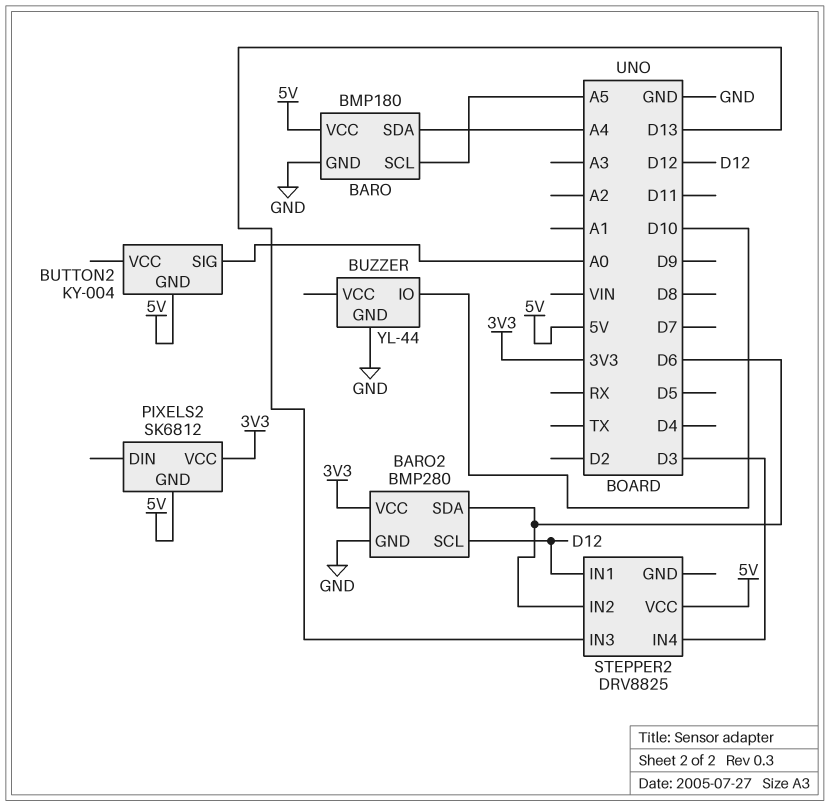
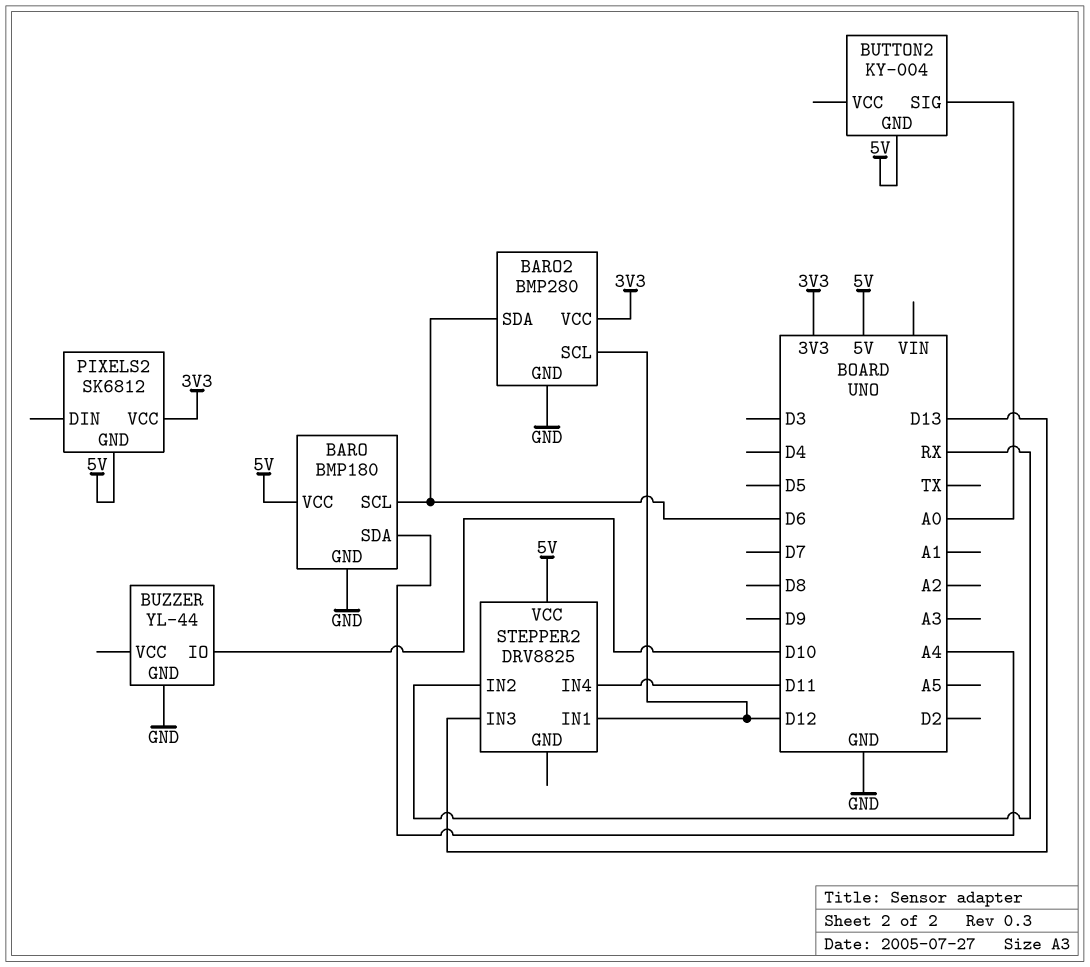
BARO pin SCL: A5 -> D6
STEPPER2 pin IN2: D6 -> RX
STEPPER2 pin IN4: D3 -> D11

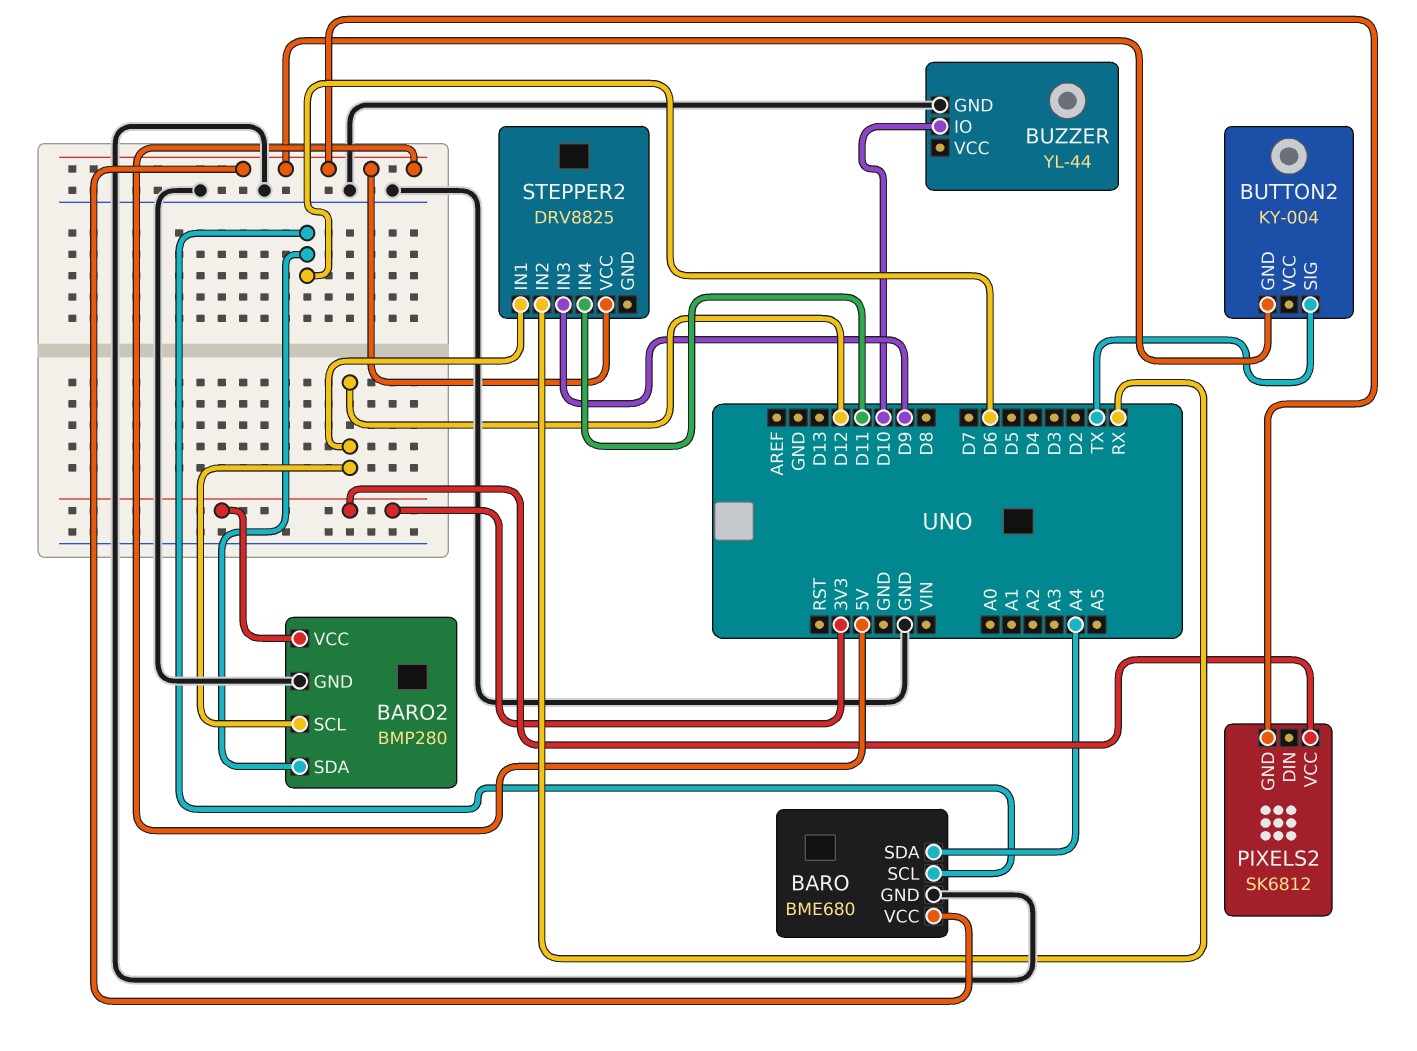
BARO: BMP180 -> BME680
BUTTON2 pin SIG: A0 -> TX
STEPPER2 pin IN3: D13 -> D9

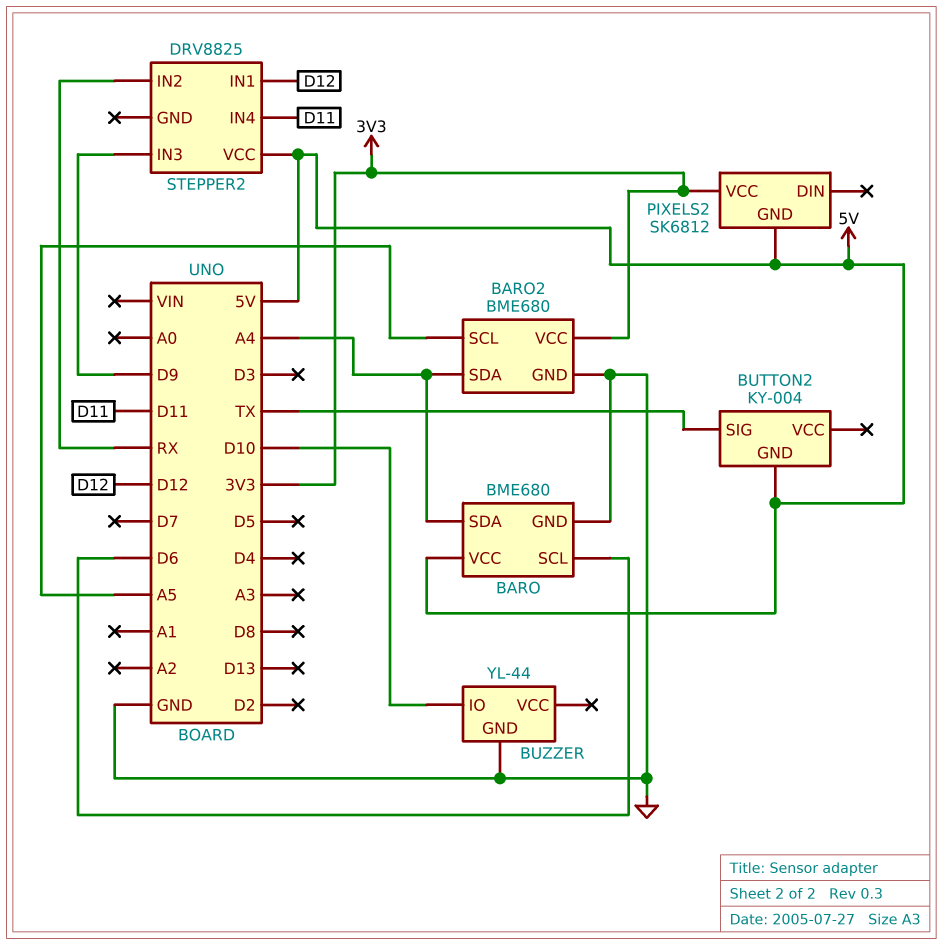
BARO2: BMP280 -> BME680
BARO2 pin SCL: D12 -> A5
BARO2 pin SDA: D6 -> A4

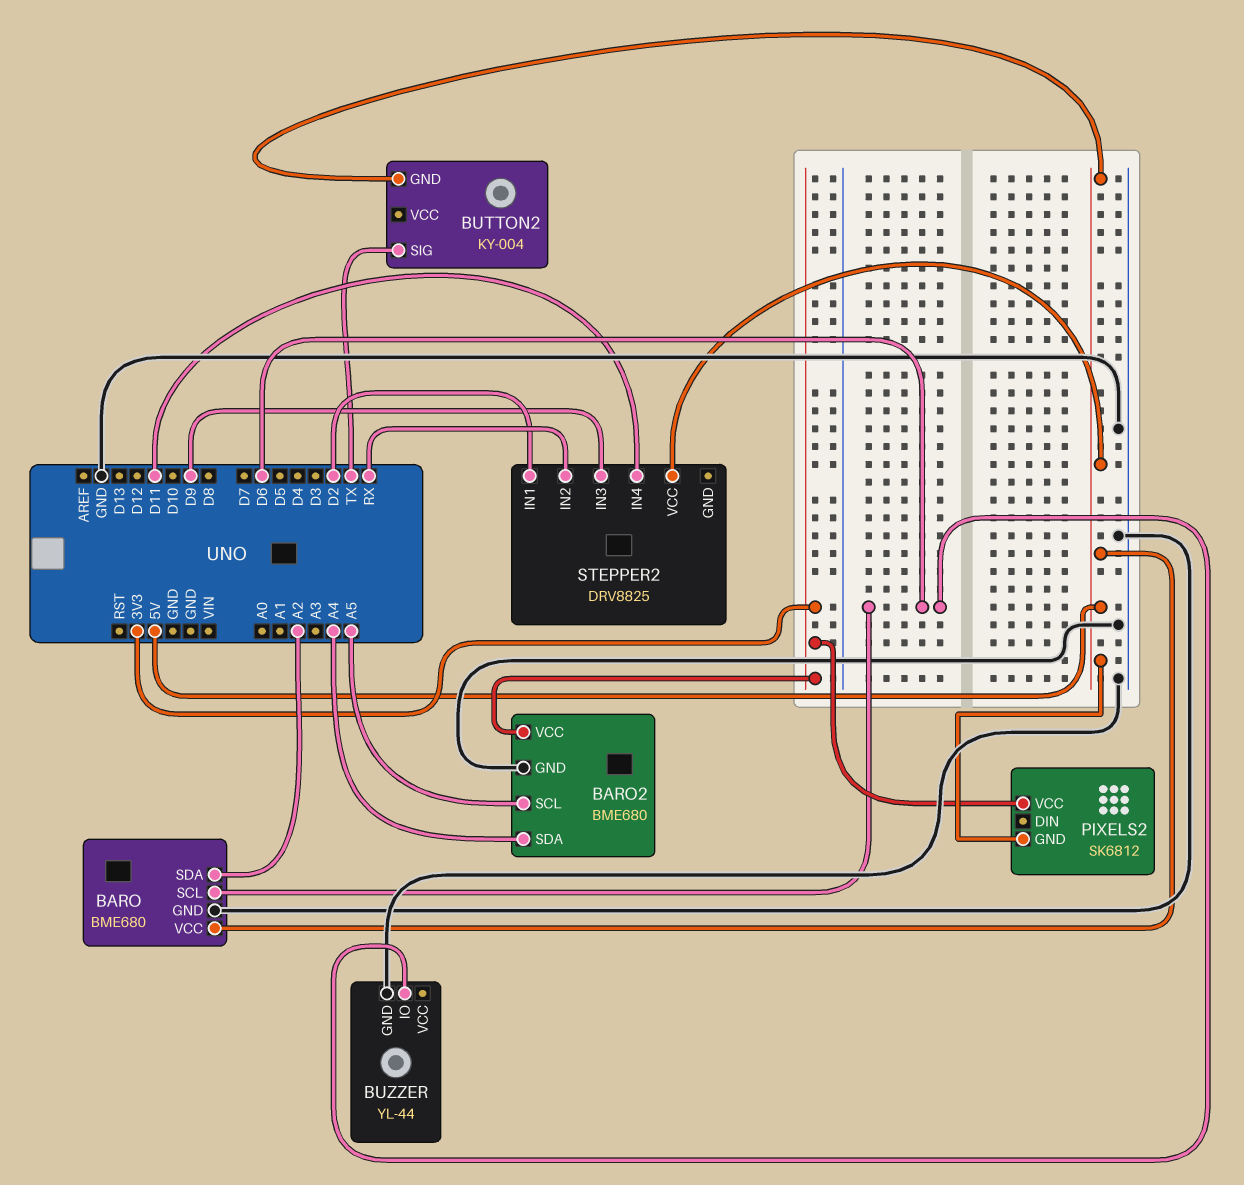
BARO pin SDA: A4 -> A2
BUZZER pin IO: D10 -> D6
STEPPER2 pin IN1: D12 -> D2

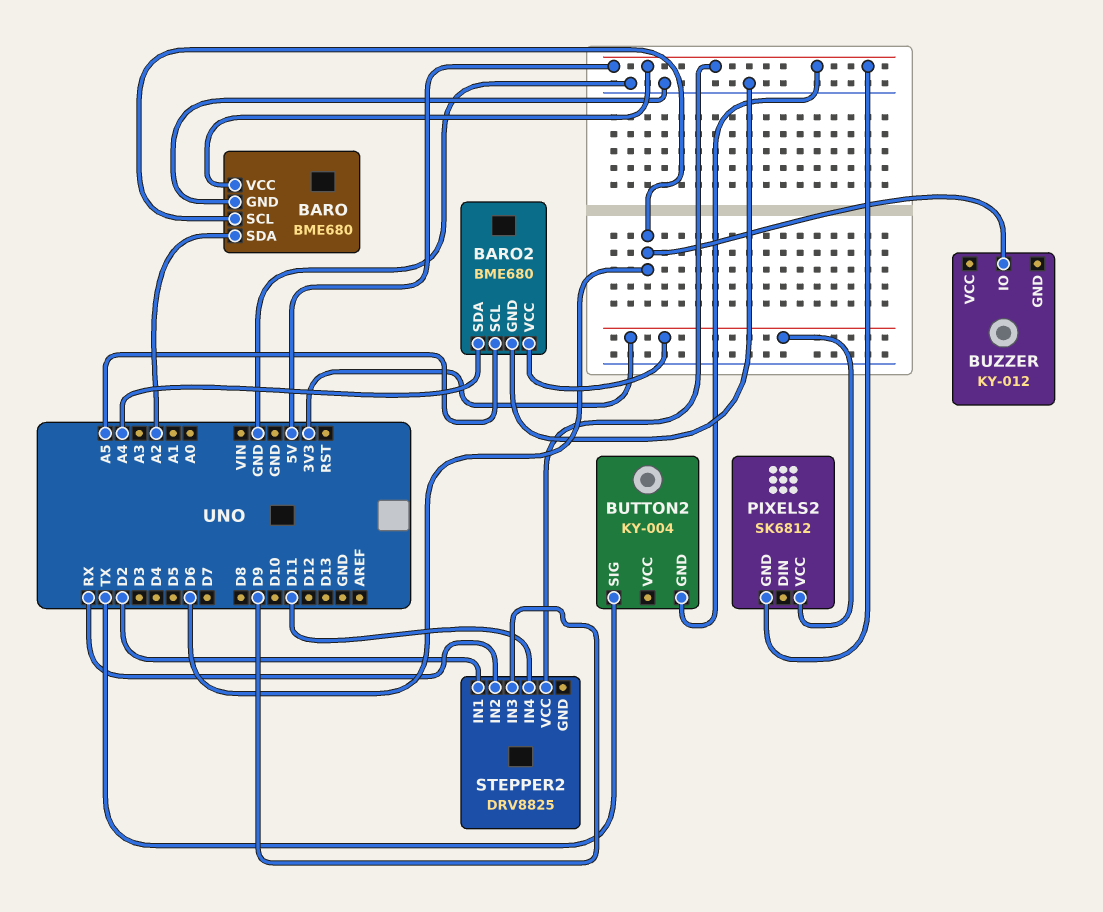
BUZZER: YL-44 -> KY-012
BUZZER pin GND: GND -> none

